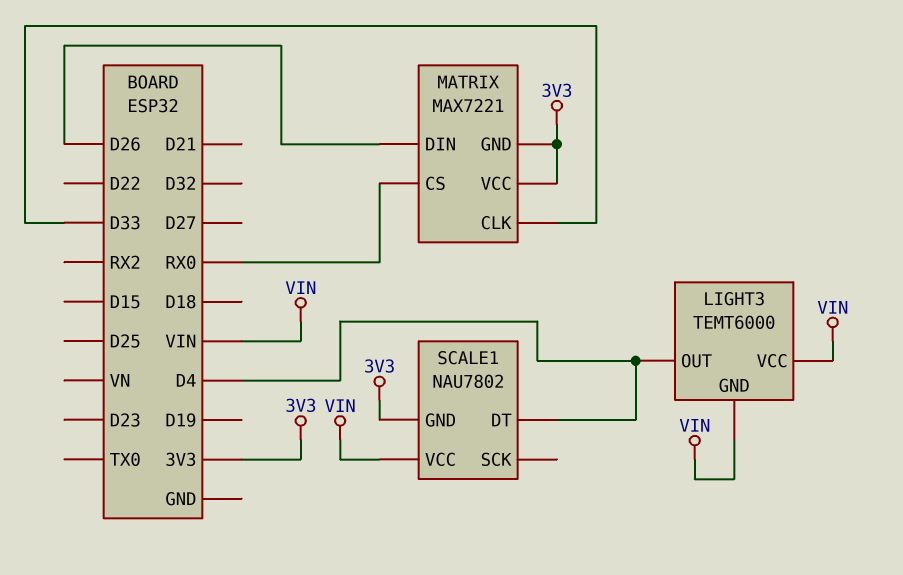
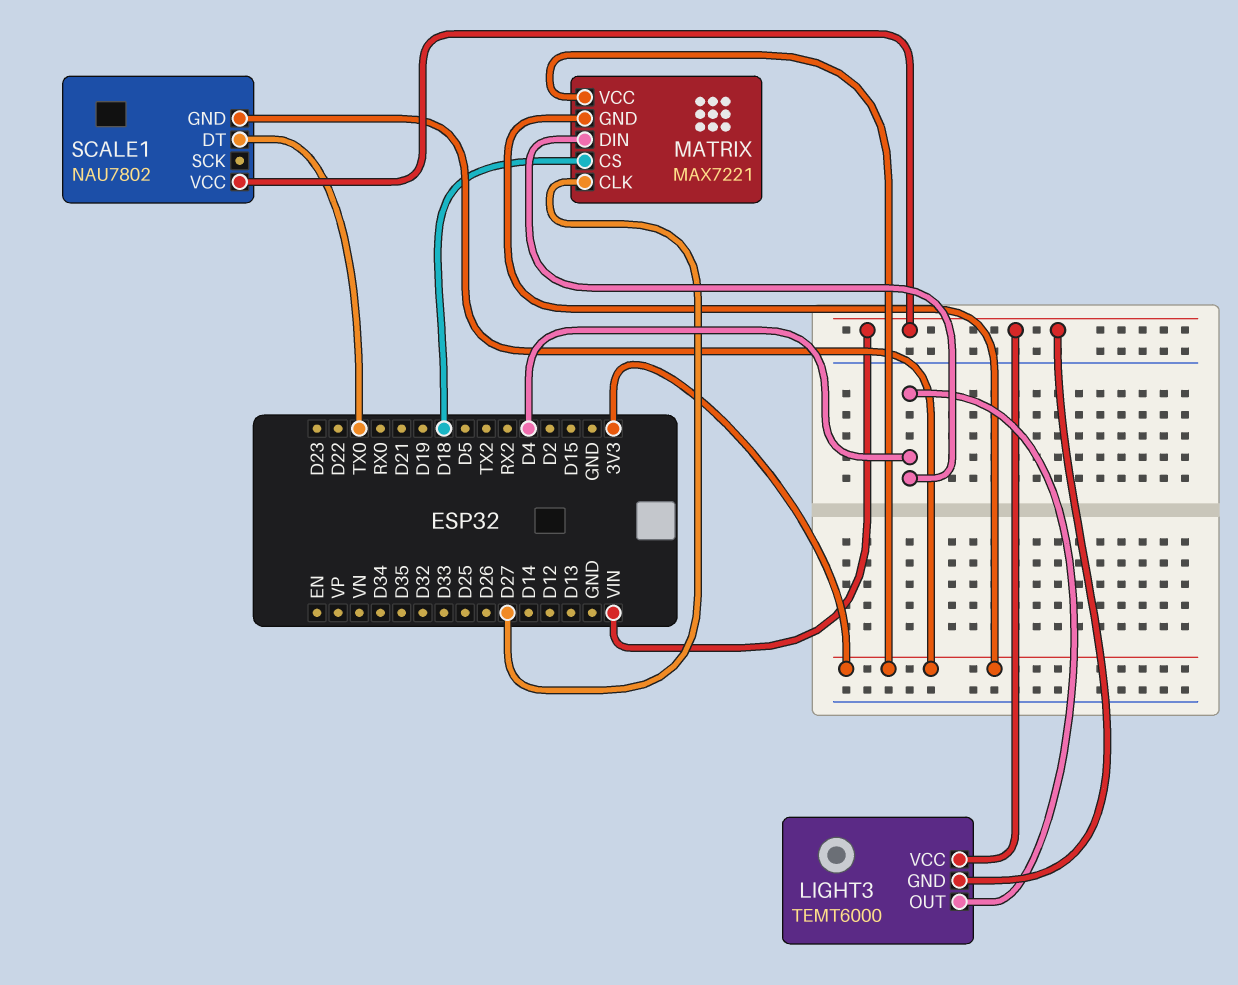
MATRIX pin CLK: D33 -> D27
MATRIX pin CS: RX0 -> D18
MATRIX pin DIN: D26 -> D4
SCALE1 pin DT: D4 -> TX0

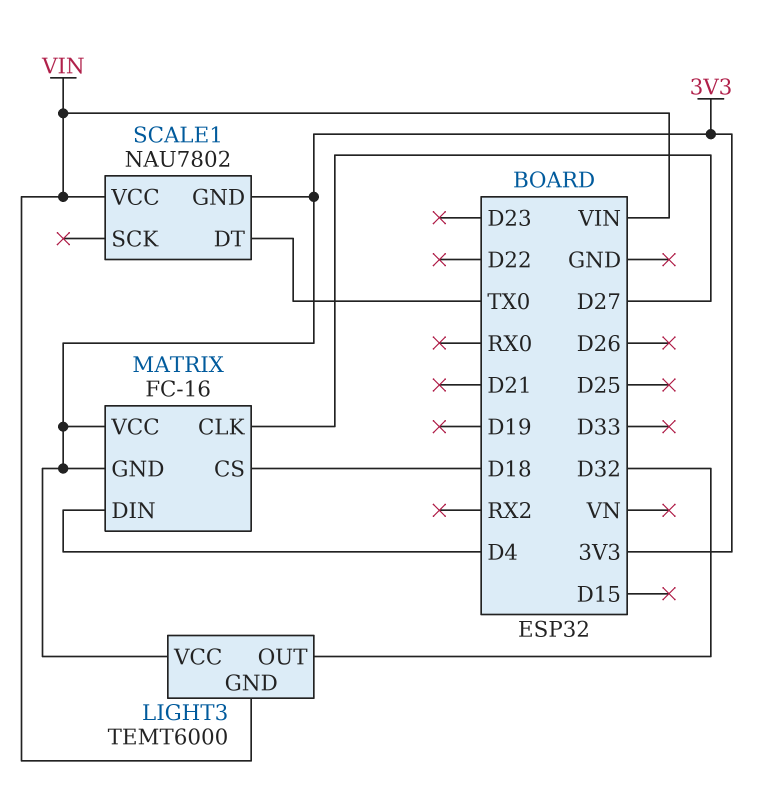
LIGHT3 pin OUT: D4 -> D32
LIGHT3 pin VCC: VIN -> 3V3
MATRIX: MAX7221 -> FC-16

